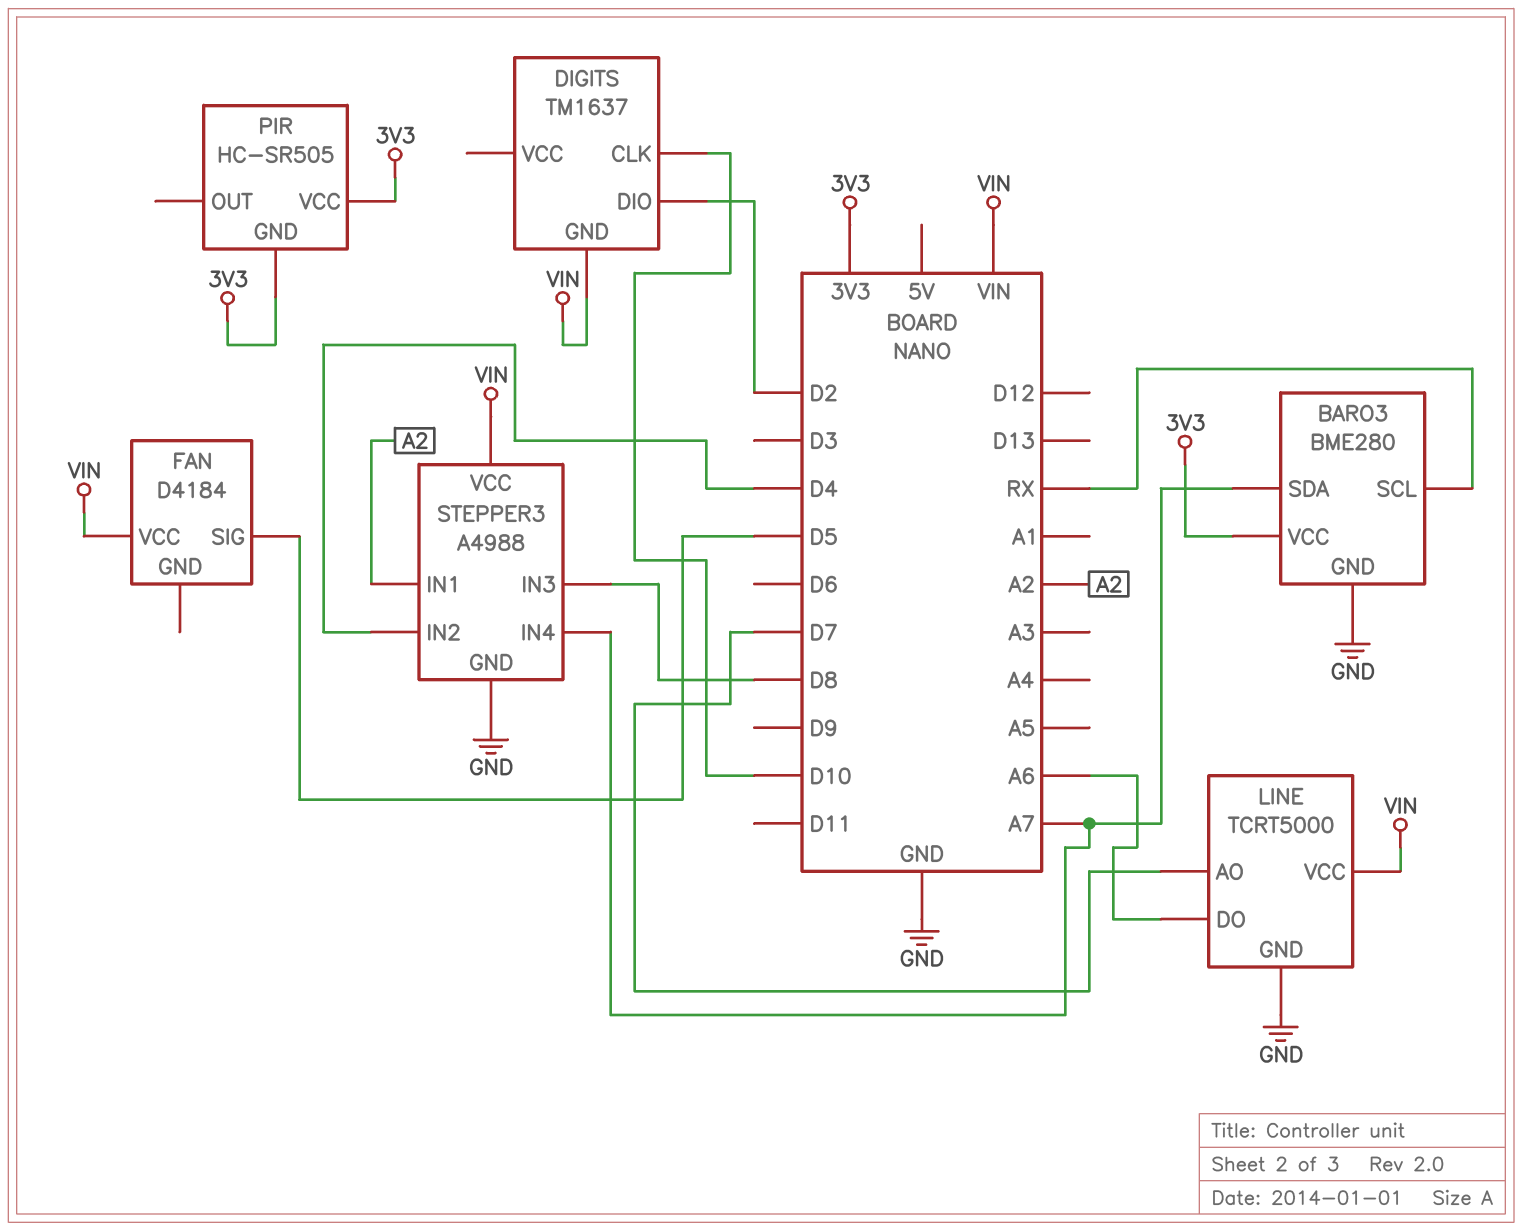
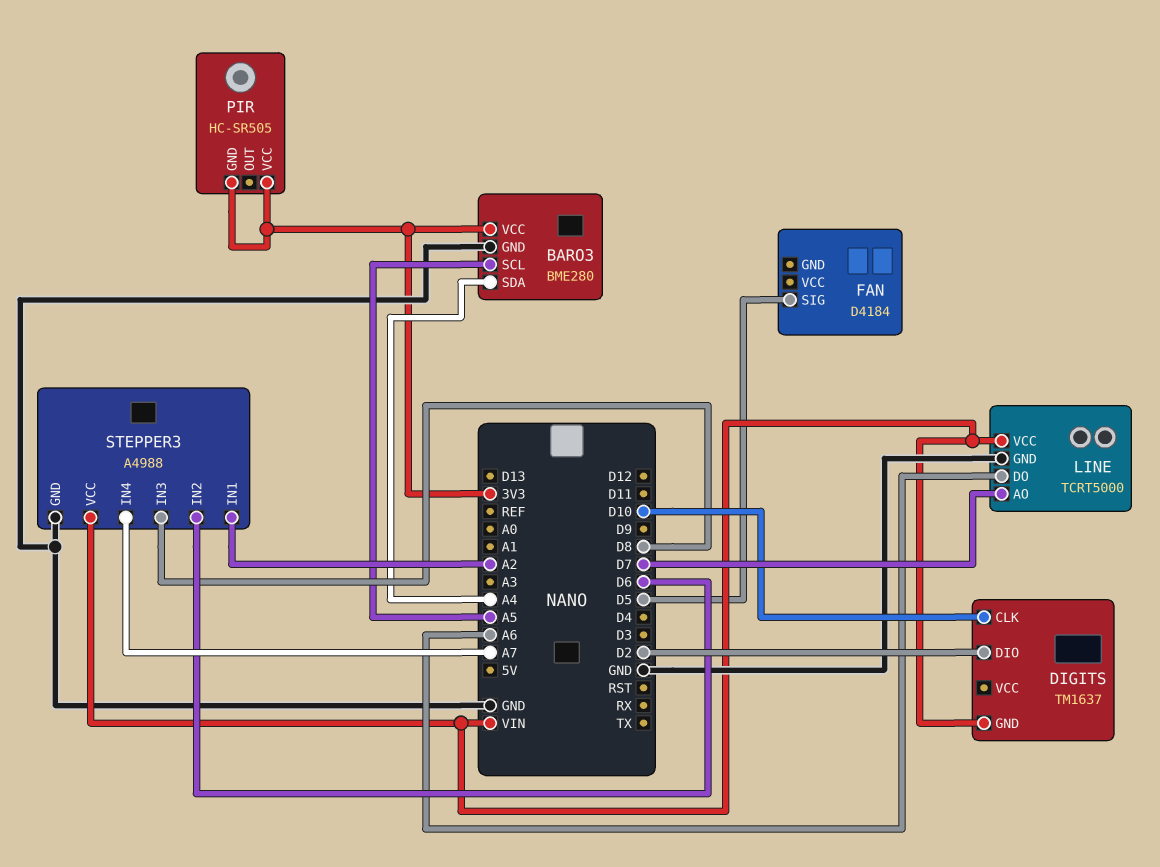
BARO3 pin SCL: RX -> A5
BARO3 pin SDA: A7 -> A4
FAN pin VCC: VIN -> none
STEPPER3 pin IN2: D4 -> D6

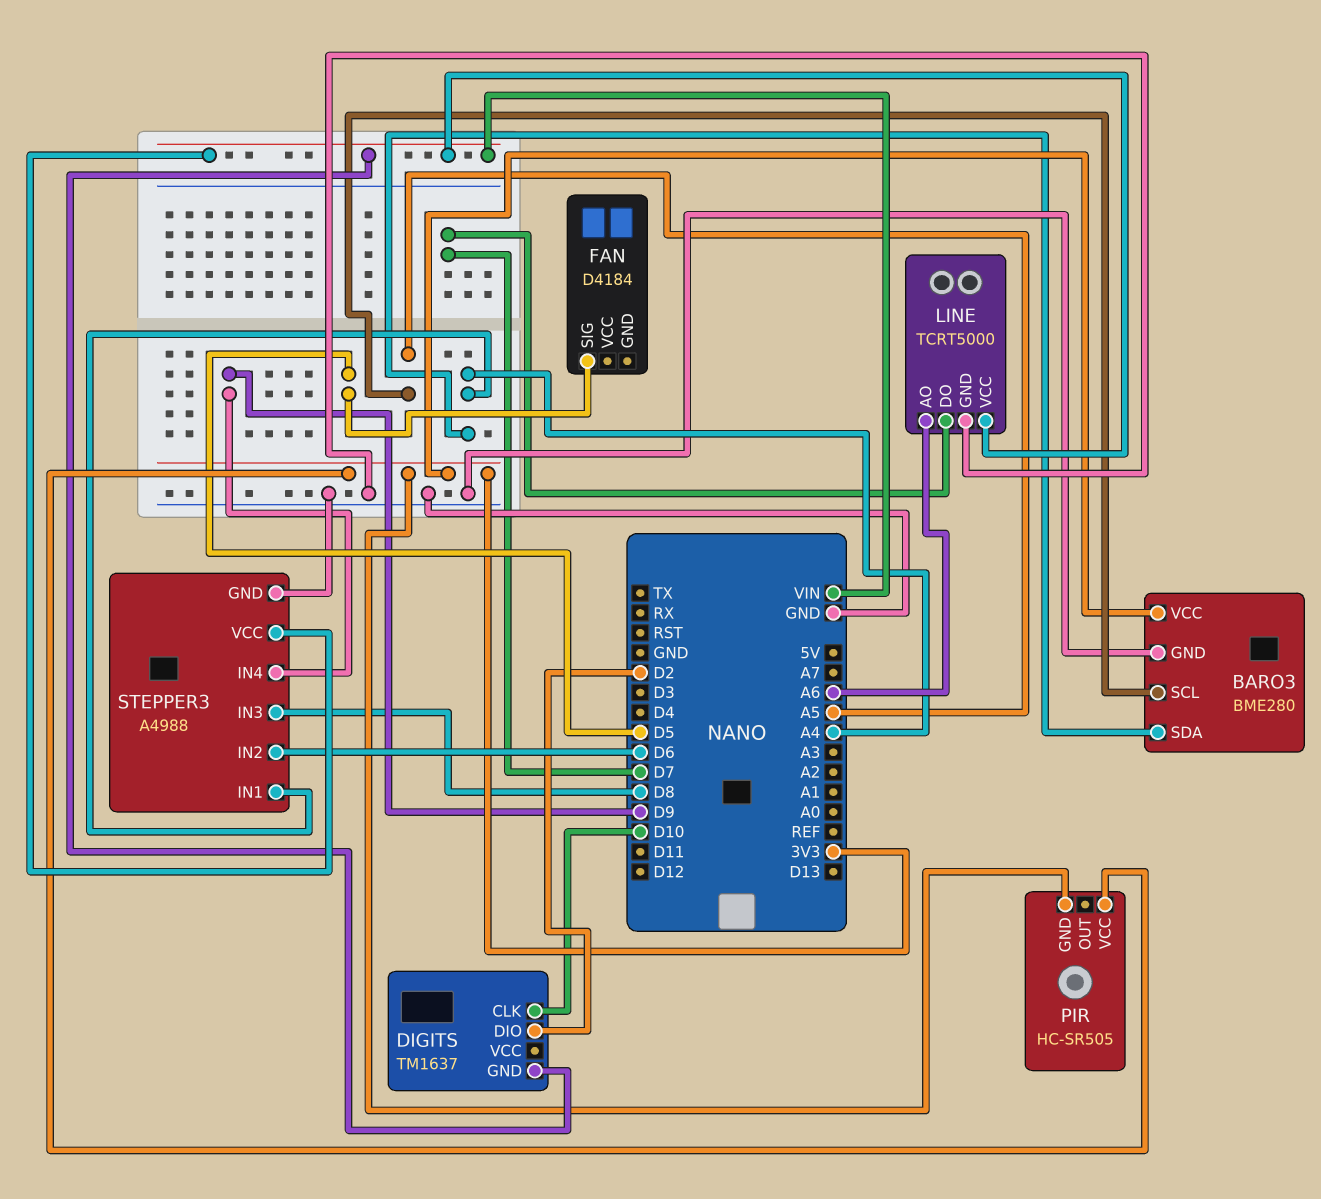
LINE pin AO: D7 -> A6
LINE pin DO: A6 -> D7
STEPPER3 pin IN1: A2 -> A4
STEPPER3 pin IN4: A7 -> D9

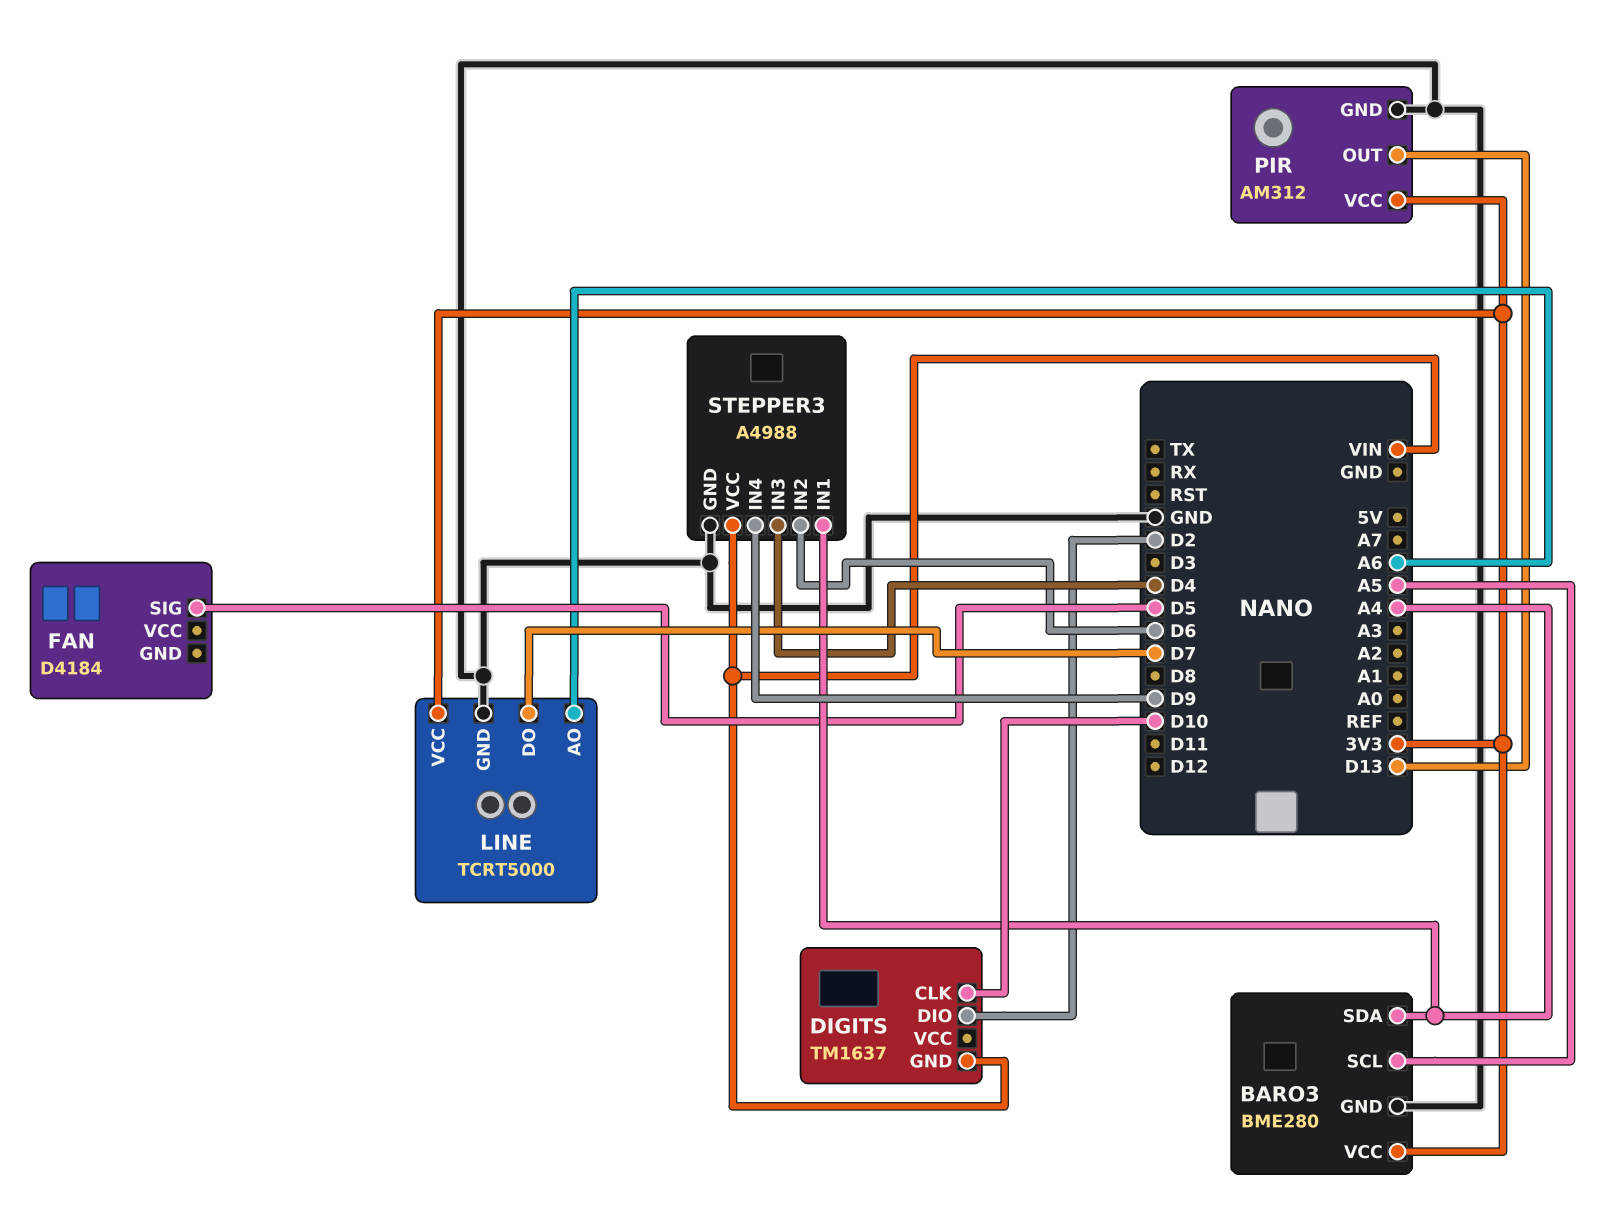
LINE pin VCC: VIN -> 3V3
PIR: HC-SR505 -> AM312
PIR pin GND: 3V3 -> GND
PIR pin OUT: none -> D13
STEPPER3 pin IN3: D8 -> D4

